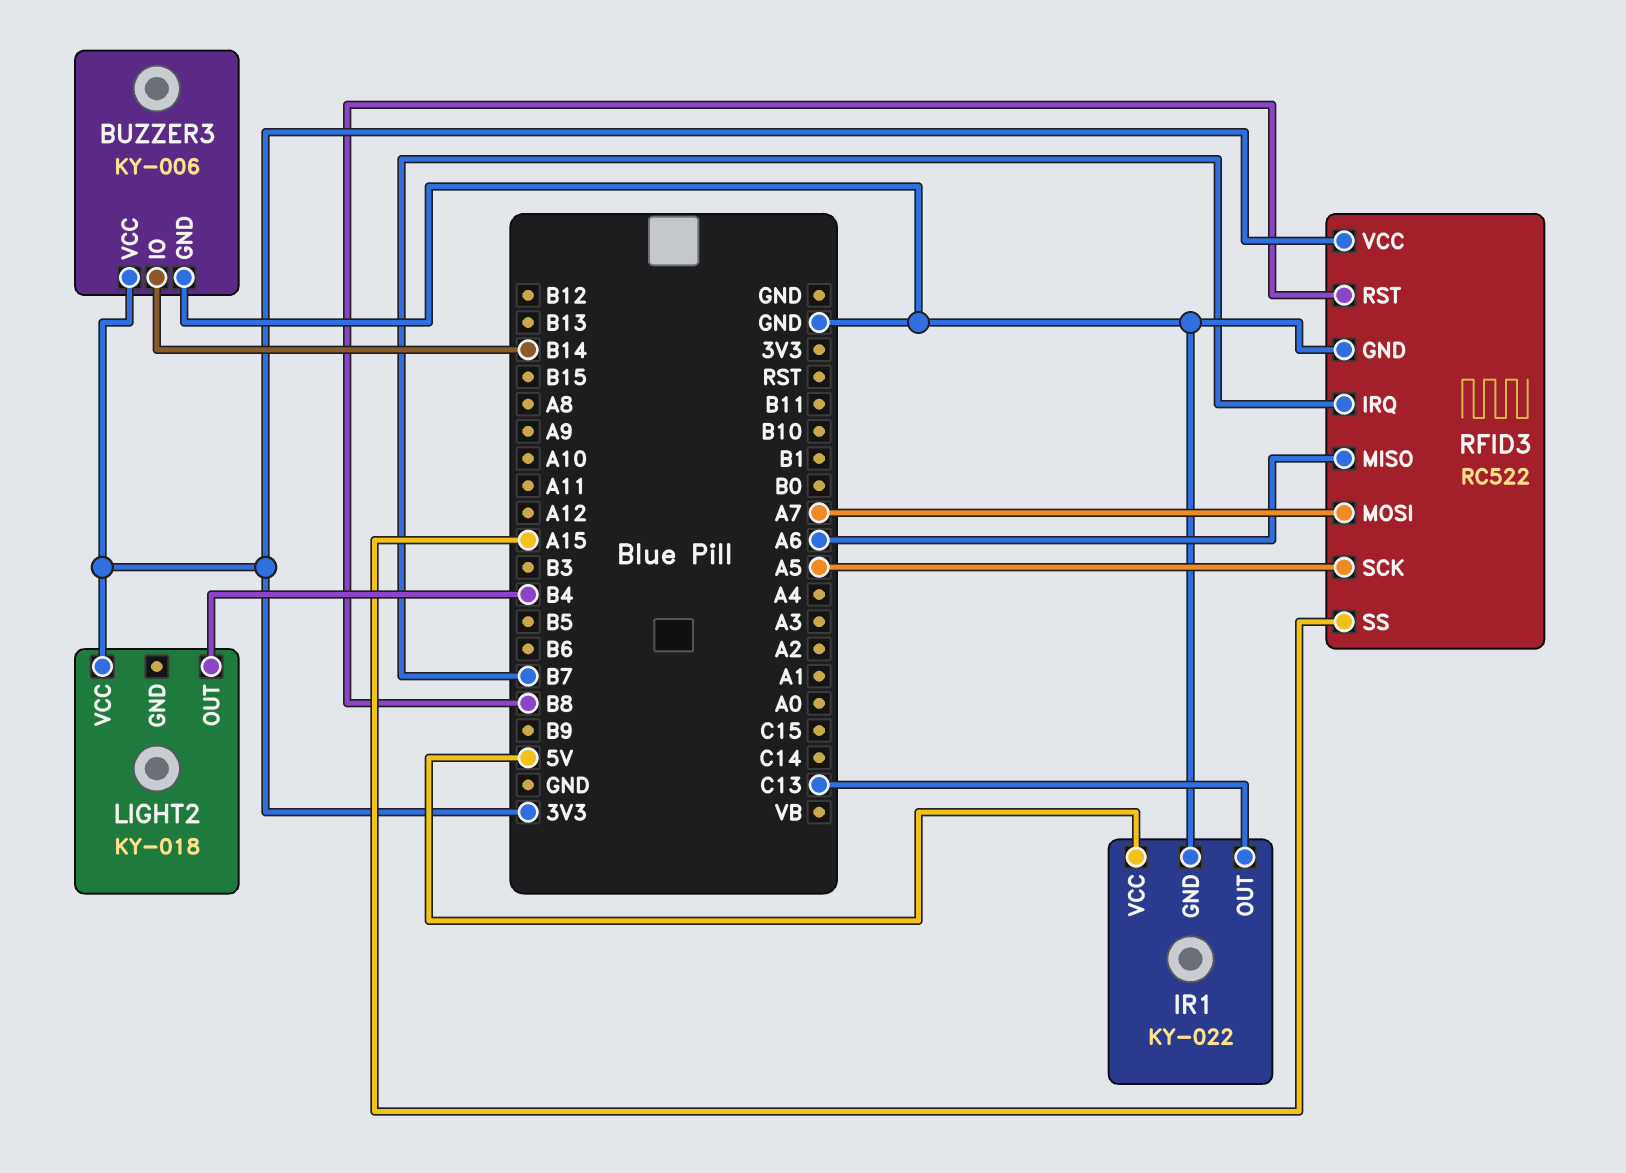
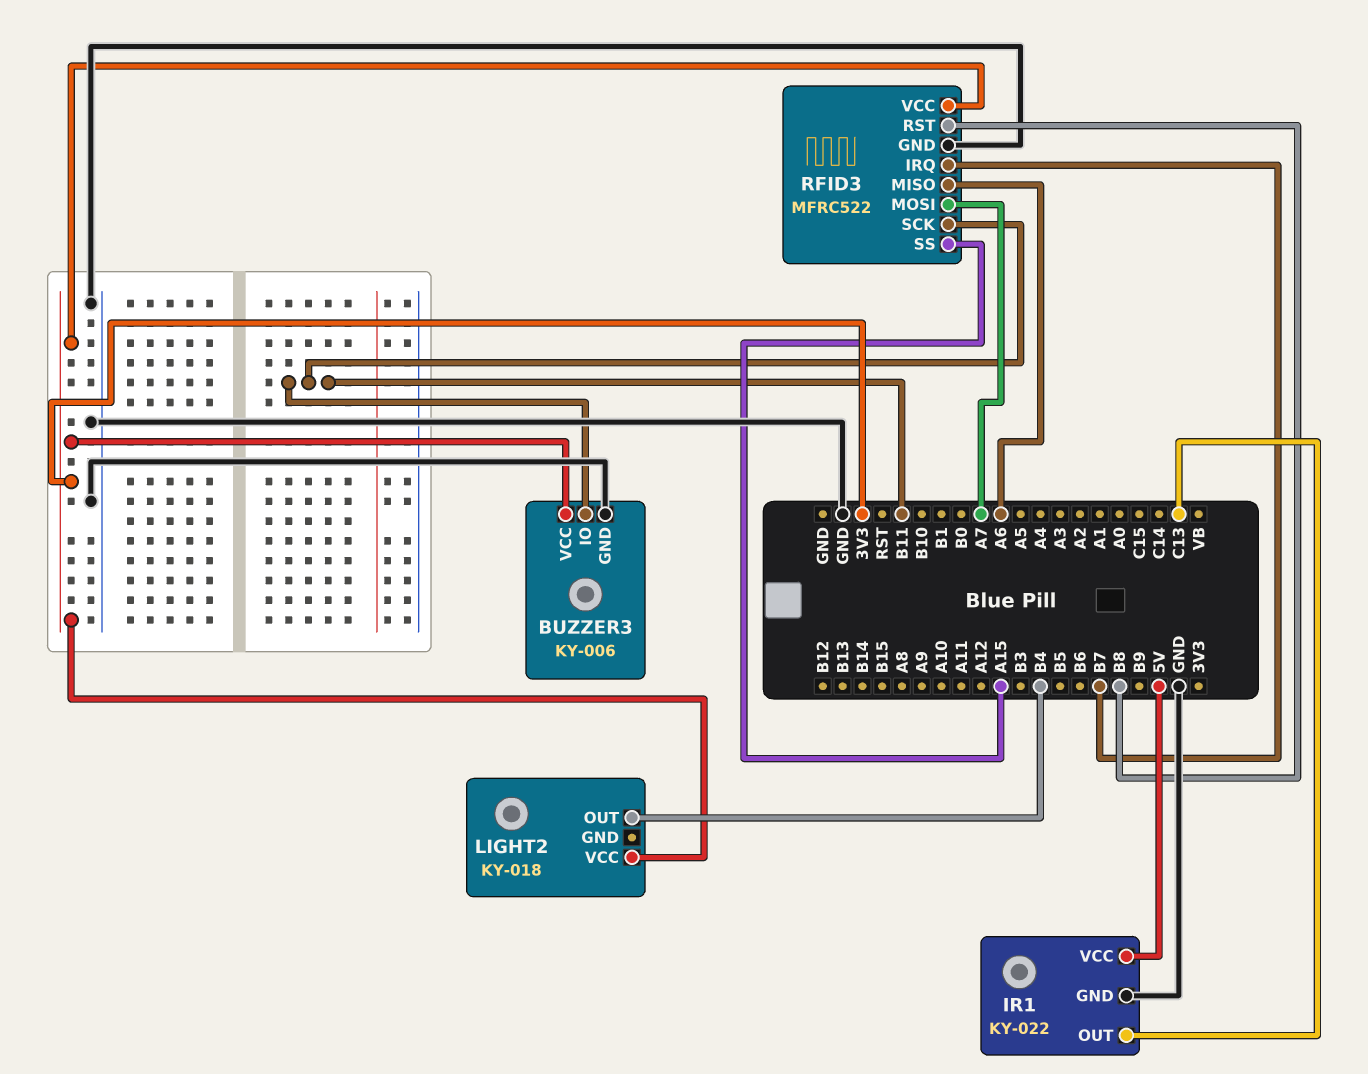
BUZZER3 pin IO: B14 -> B11
RFID3: RC522 -> MFRC522
RFID3 pin SCK: A5 -> B11

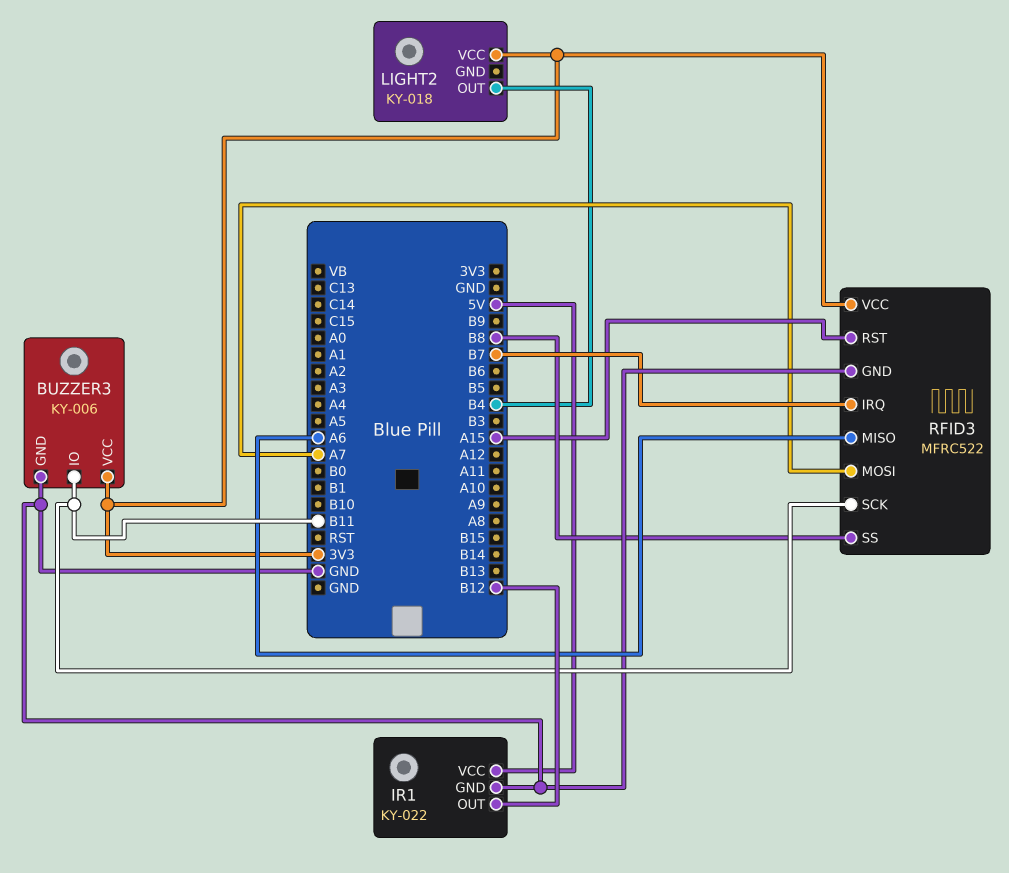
IR1 pin OUT: C13 -> B12
RFID3 pin RST: B8 -> A15
RFID3 pin SS: A15 -> B8

